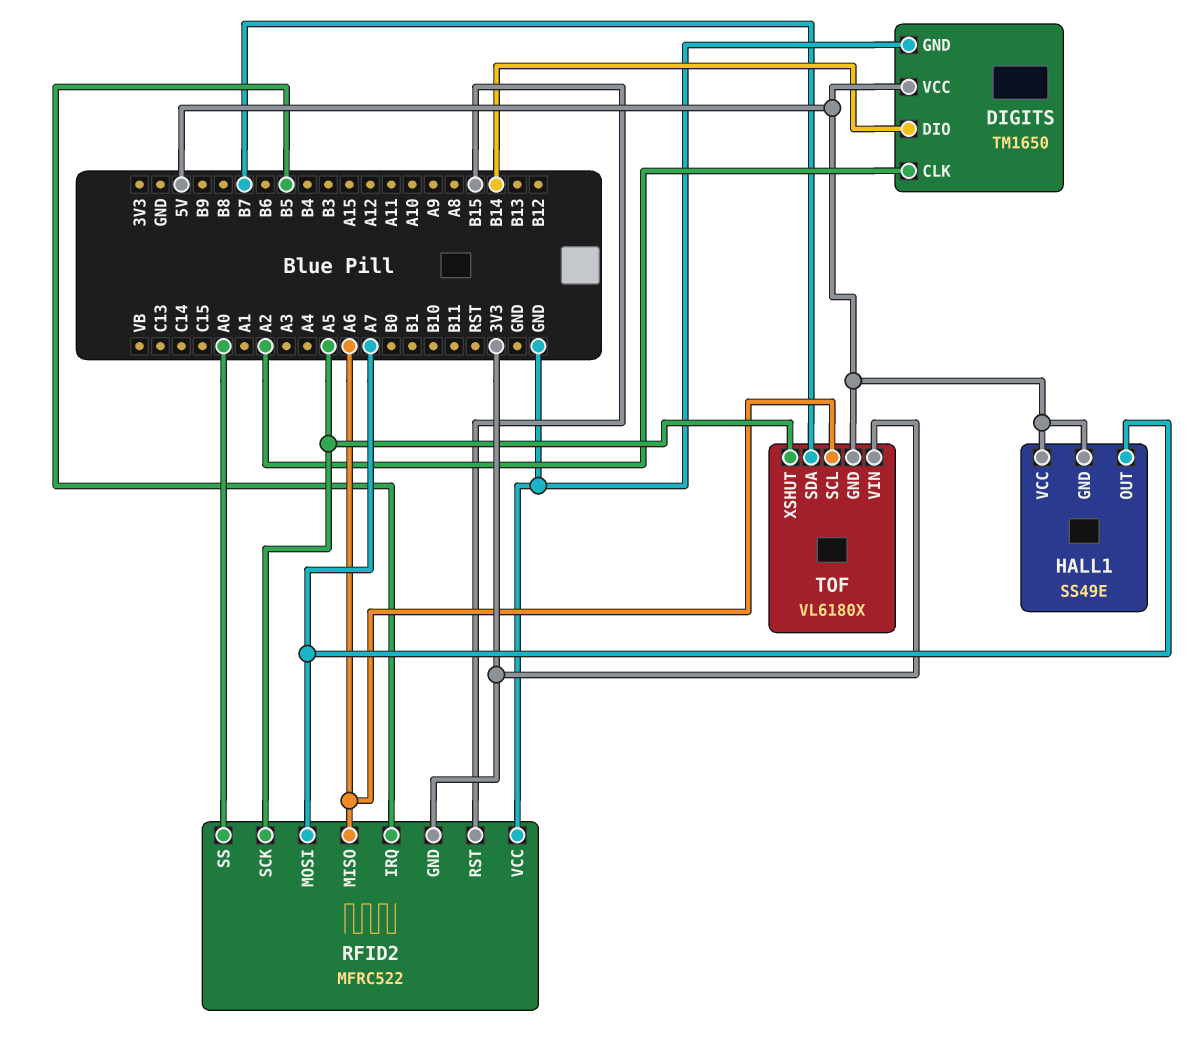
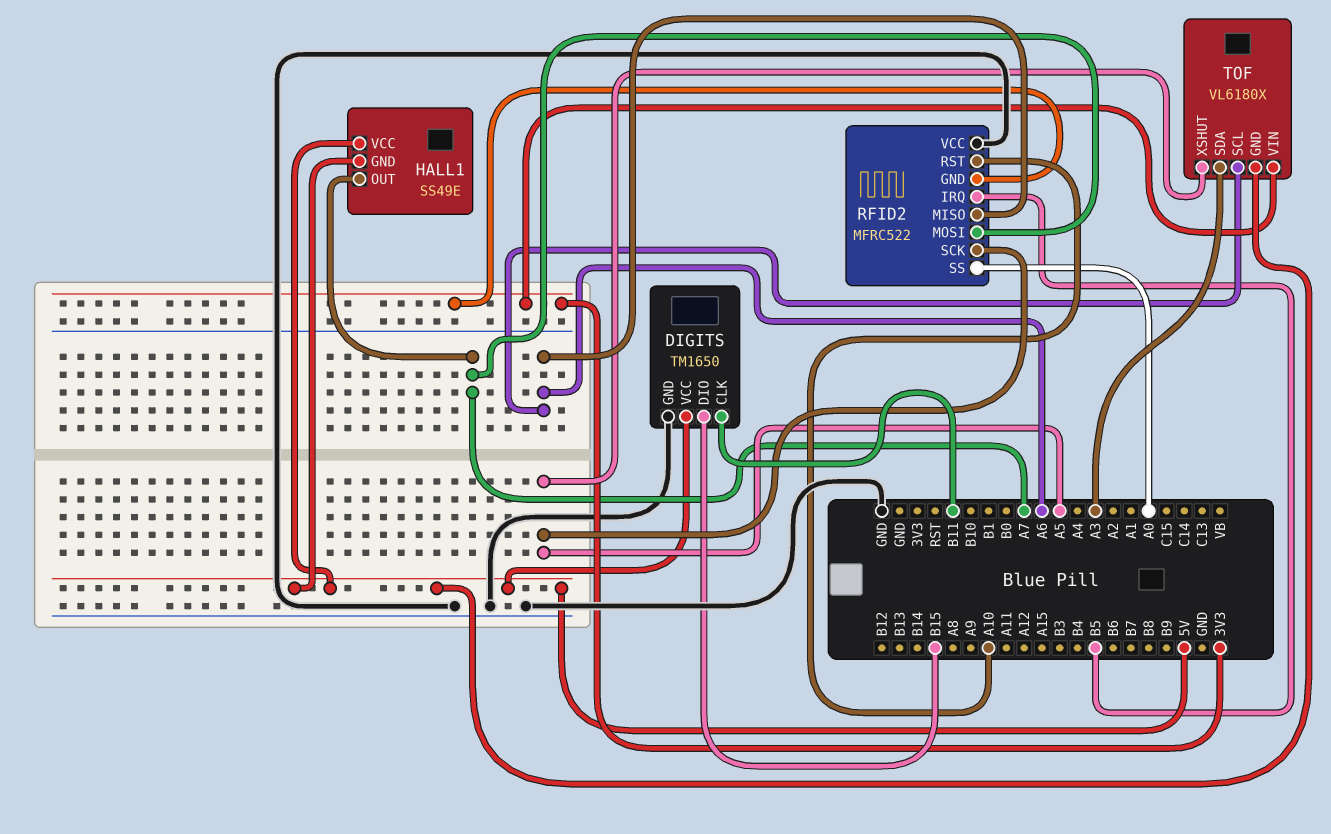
DIGITS pin CLK: A2 -> B11
DIGITS pin DIO: B14 -> B15
RFID2 pin RST: B15 -> A10
TOF pin SDA: B7 -> A3

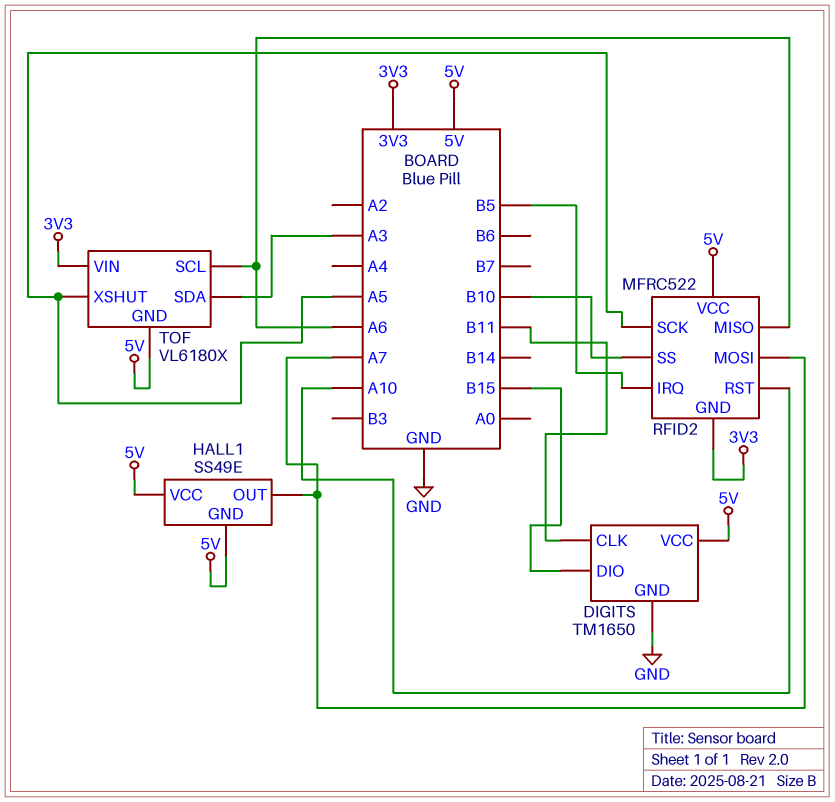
RFID2 pin SS: A0 -> B10
RFID2 pin VCC: GND -> 5V

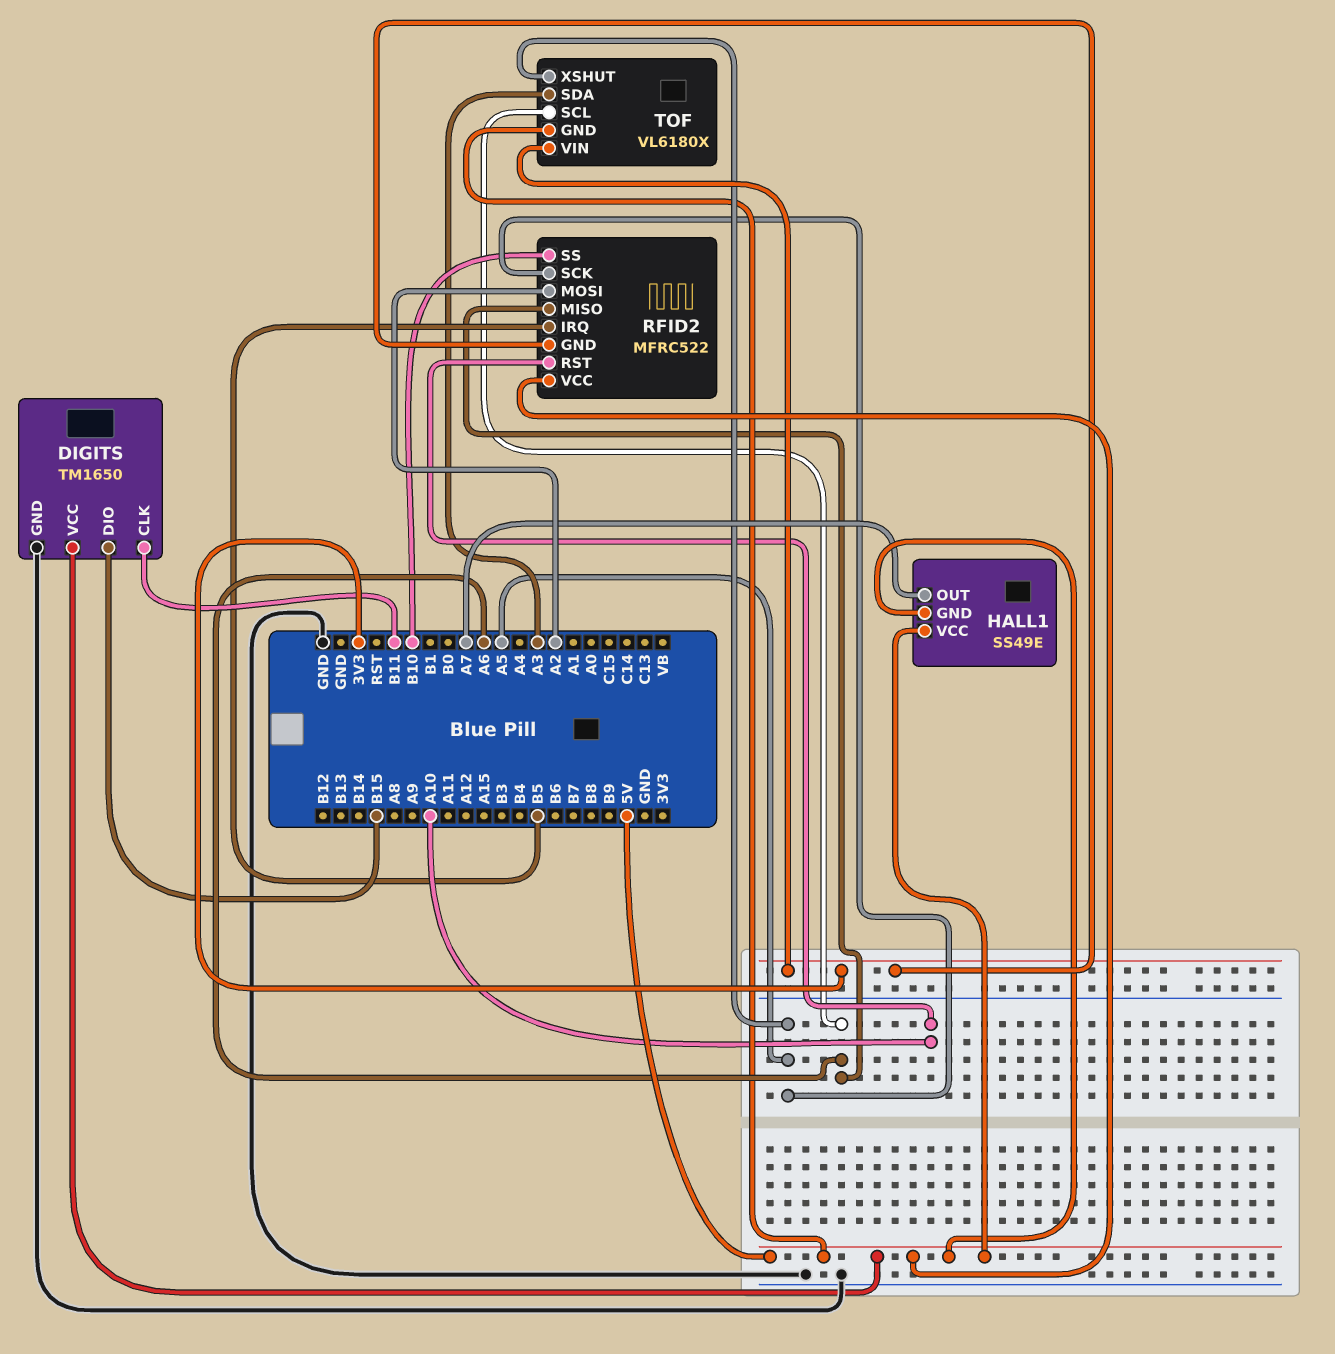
RFID2 pin MOSI: A7 -> A2

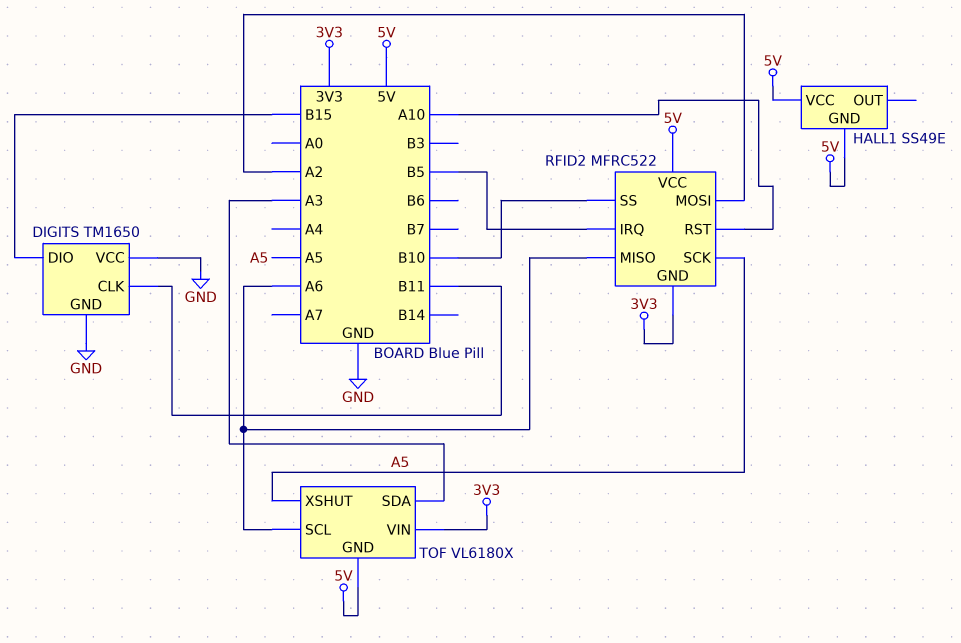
DIGITS pin VCC: 5V -> GND
HALL1 pin OUT: A7 -> none

